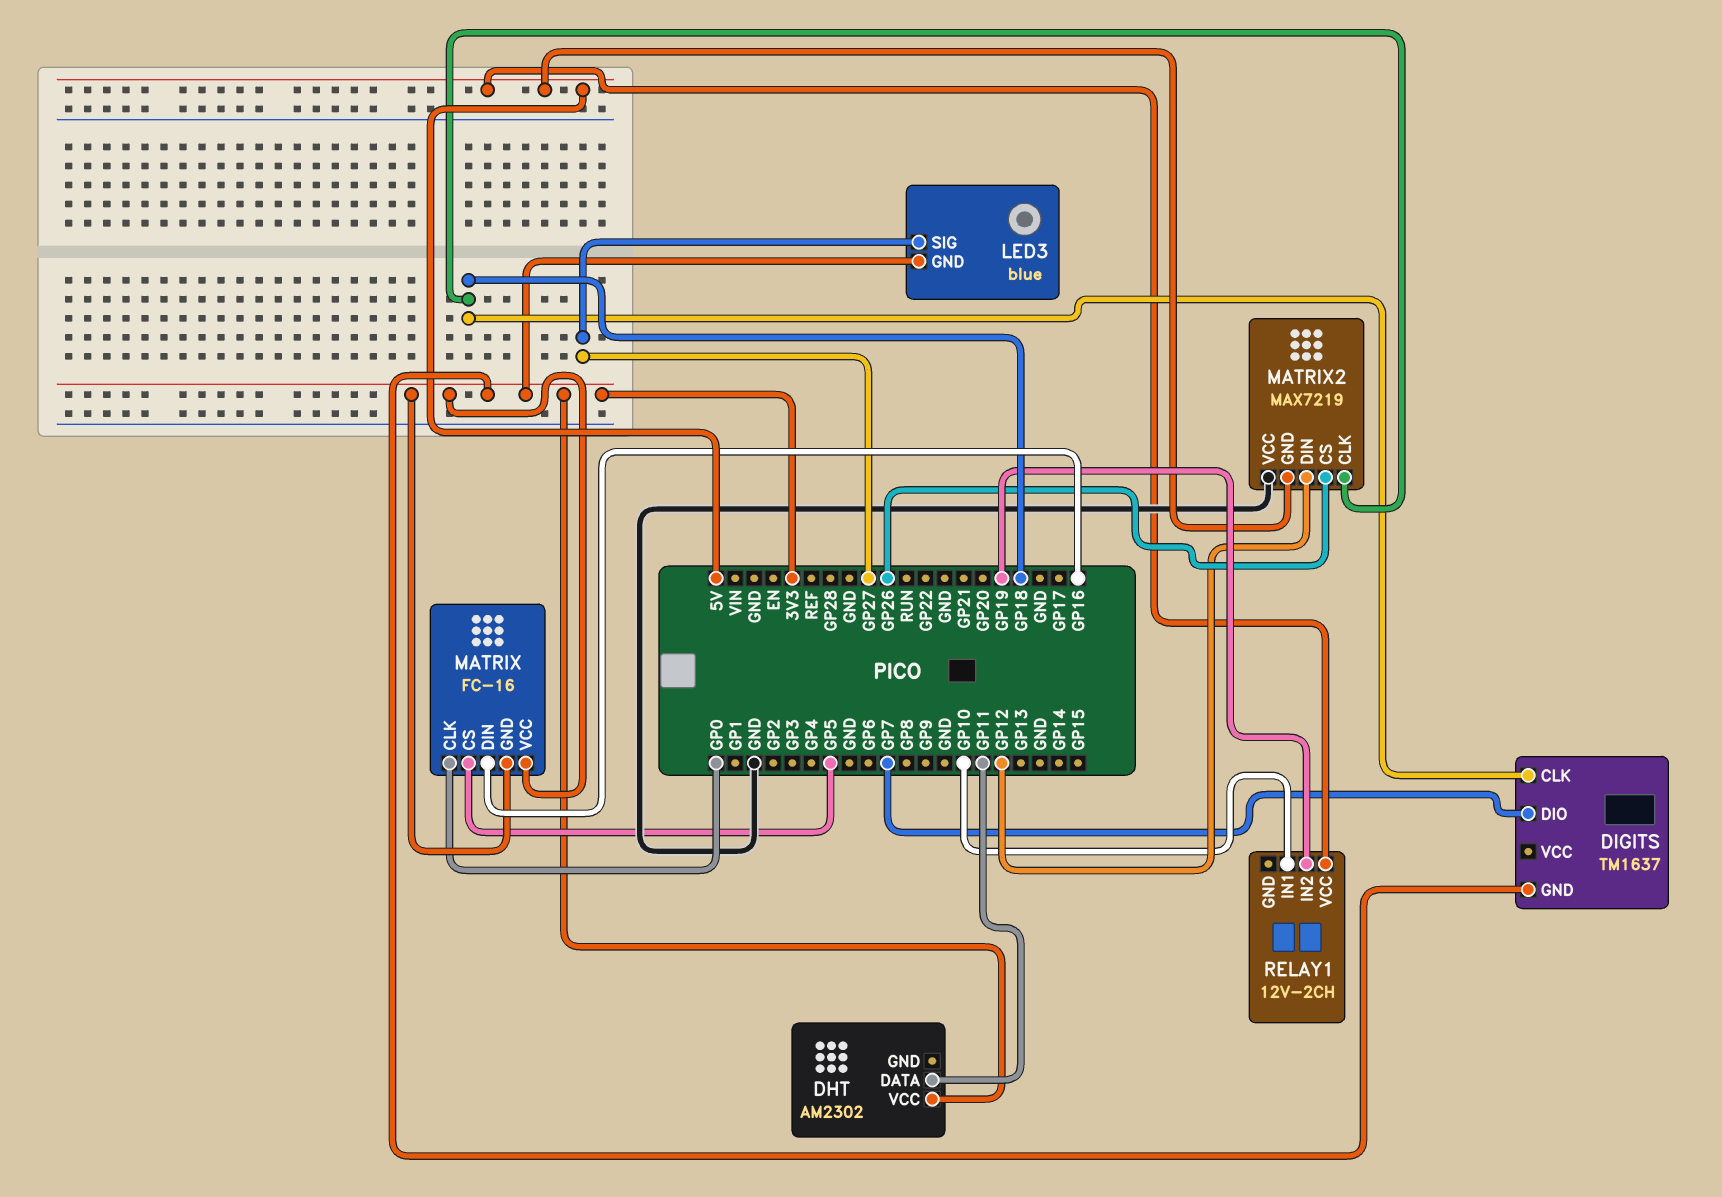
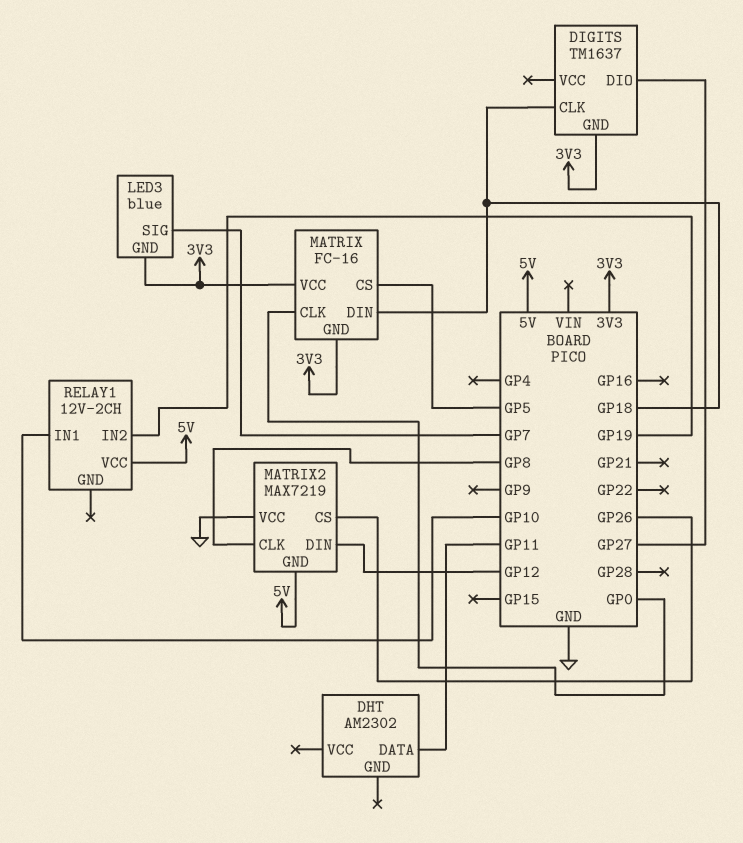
DHT pin VCC: 3V3 -> none
DIGITS pin DIO: GP7 -> GP27
LED3 pin SIG: GP27 -> GP7
MATRIX pin DIN: GP16 -> GP18
MATRIX2 pin CLK: GP18 -> GP8

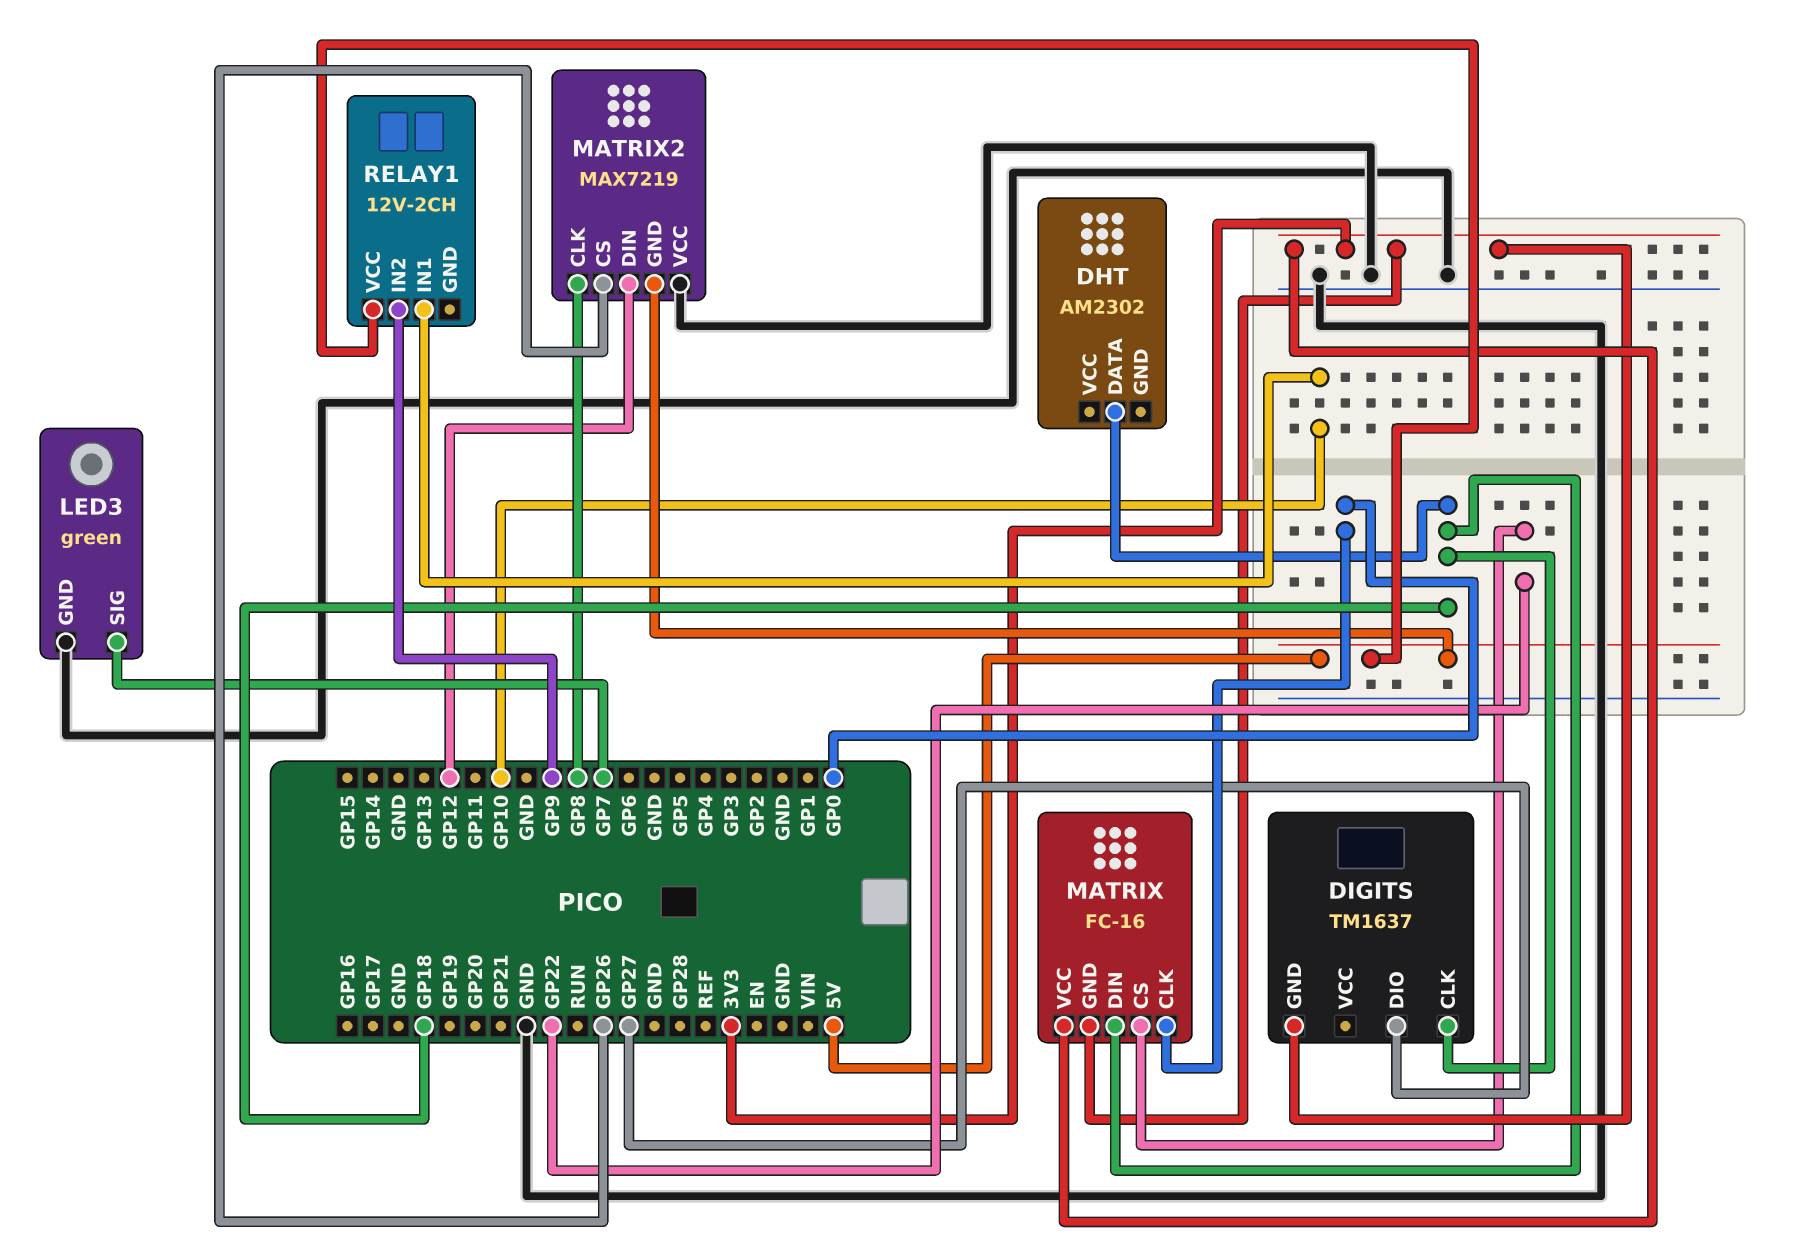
DHT pin DATA: GP11 -> GP18
LED3: blue -> green
LED3 pin GND: 3V3 -> GND
MATRIX pin CS: GP5 -> GP22
RELAY1 pin IN2: GP19 -> GP9

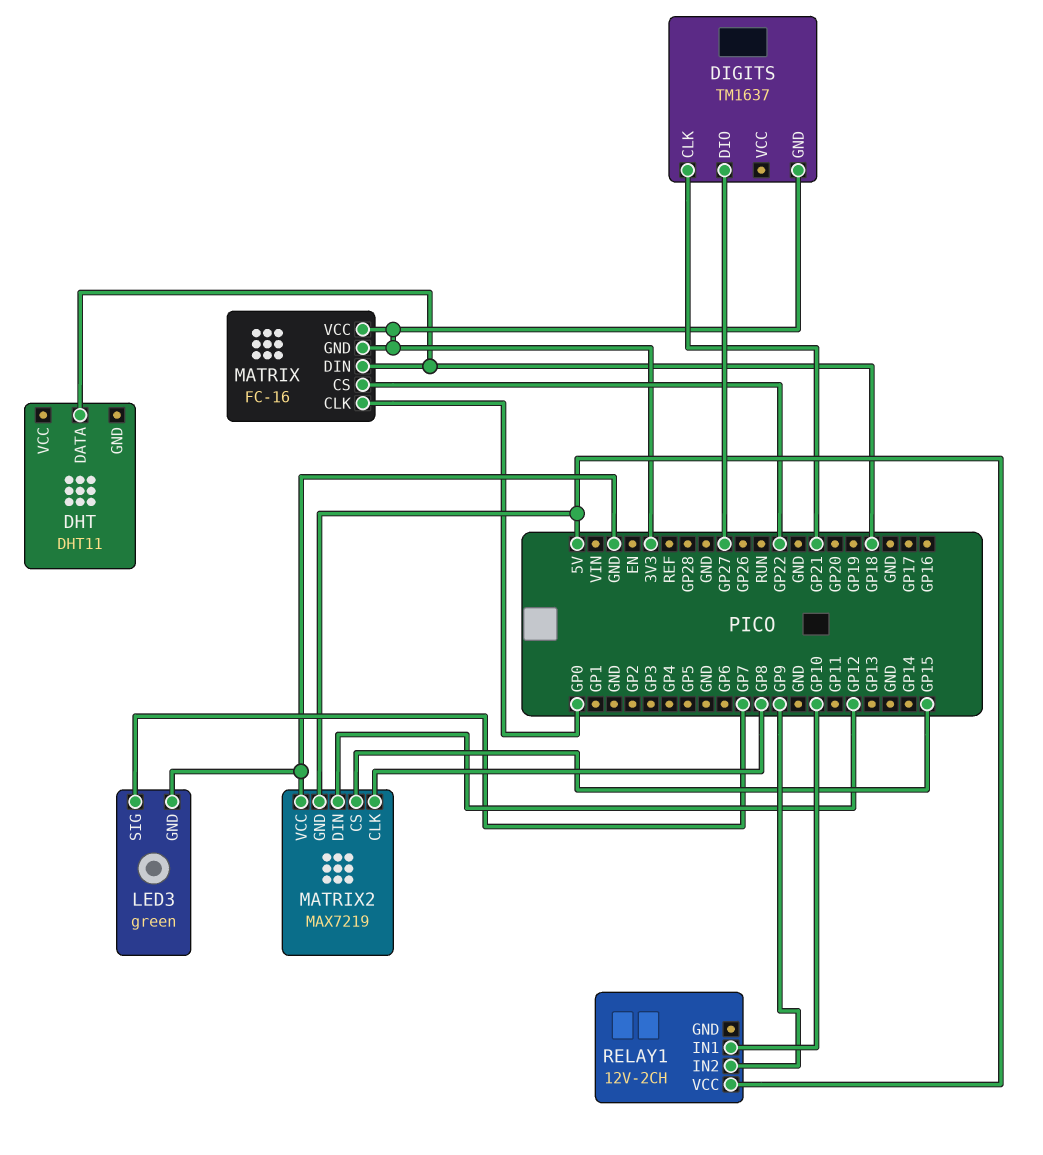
DHT: AM2302 -> DHT11
DIGITS pin CLK: GP18 -> GP21
MATRIX2 pin CS: GP26 -> GP15

